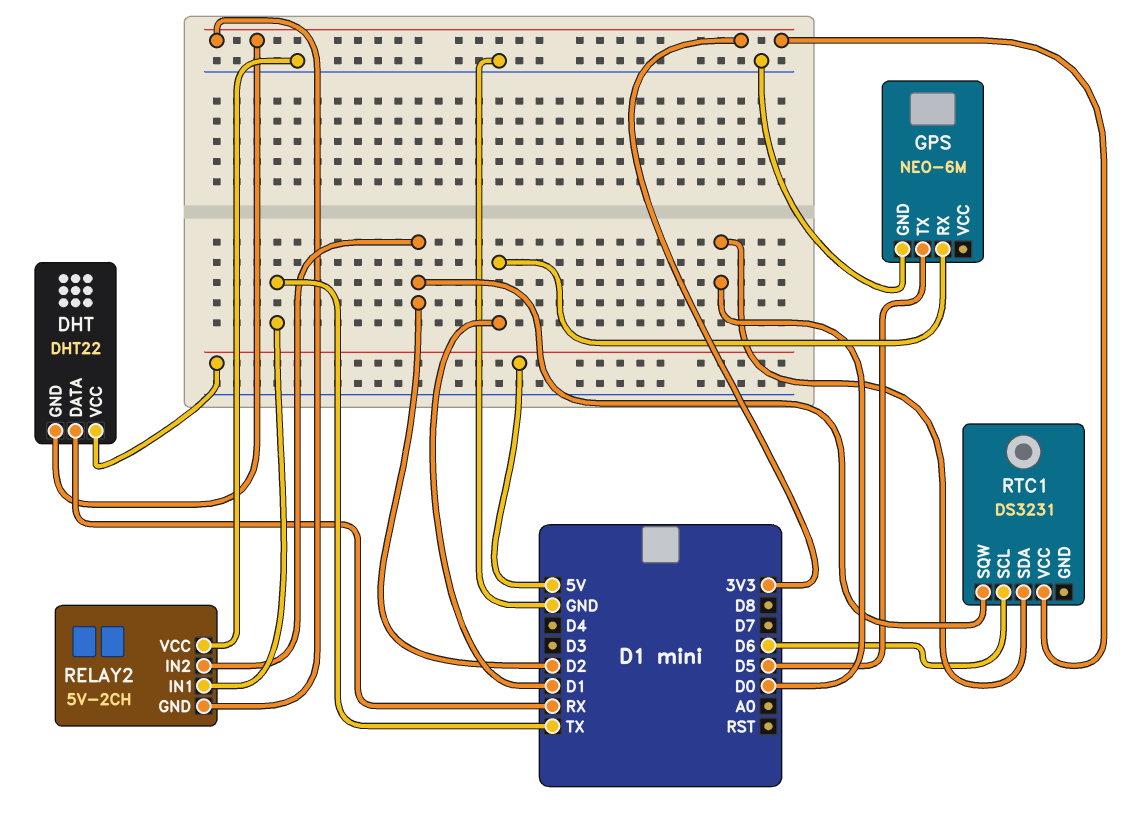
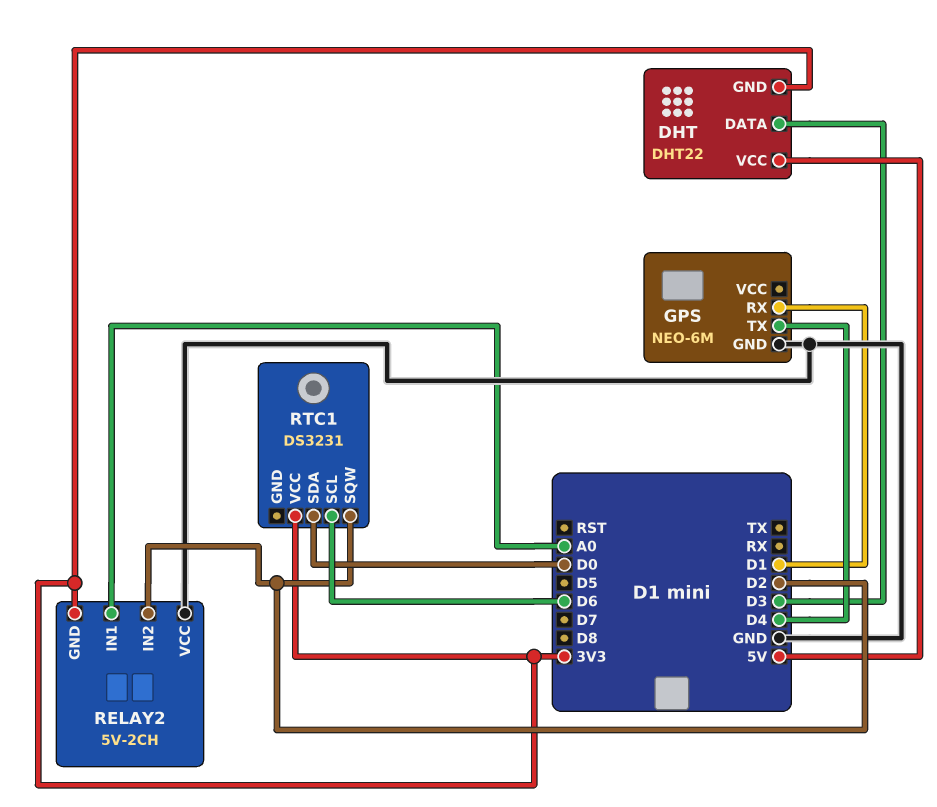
DHT pin DATA: RX -> D3
GPS pin TX: D5 -> D4
RELAY2 pin IN1: TX -> A0

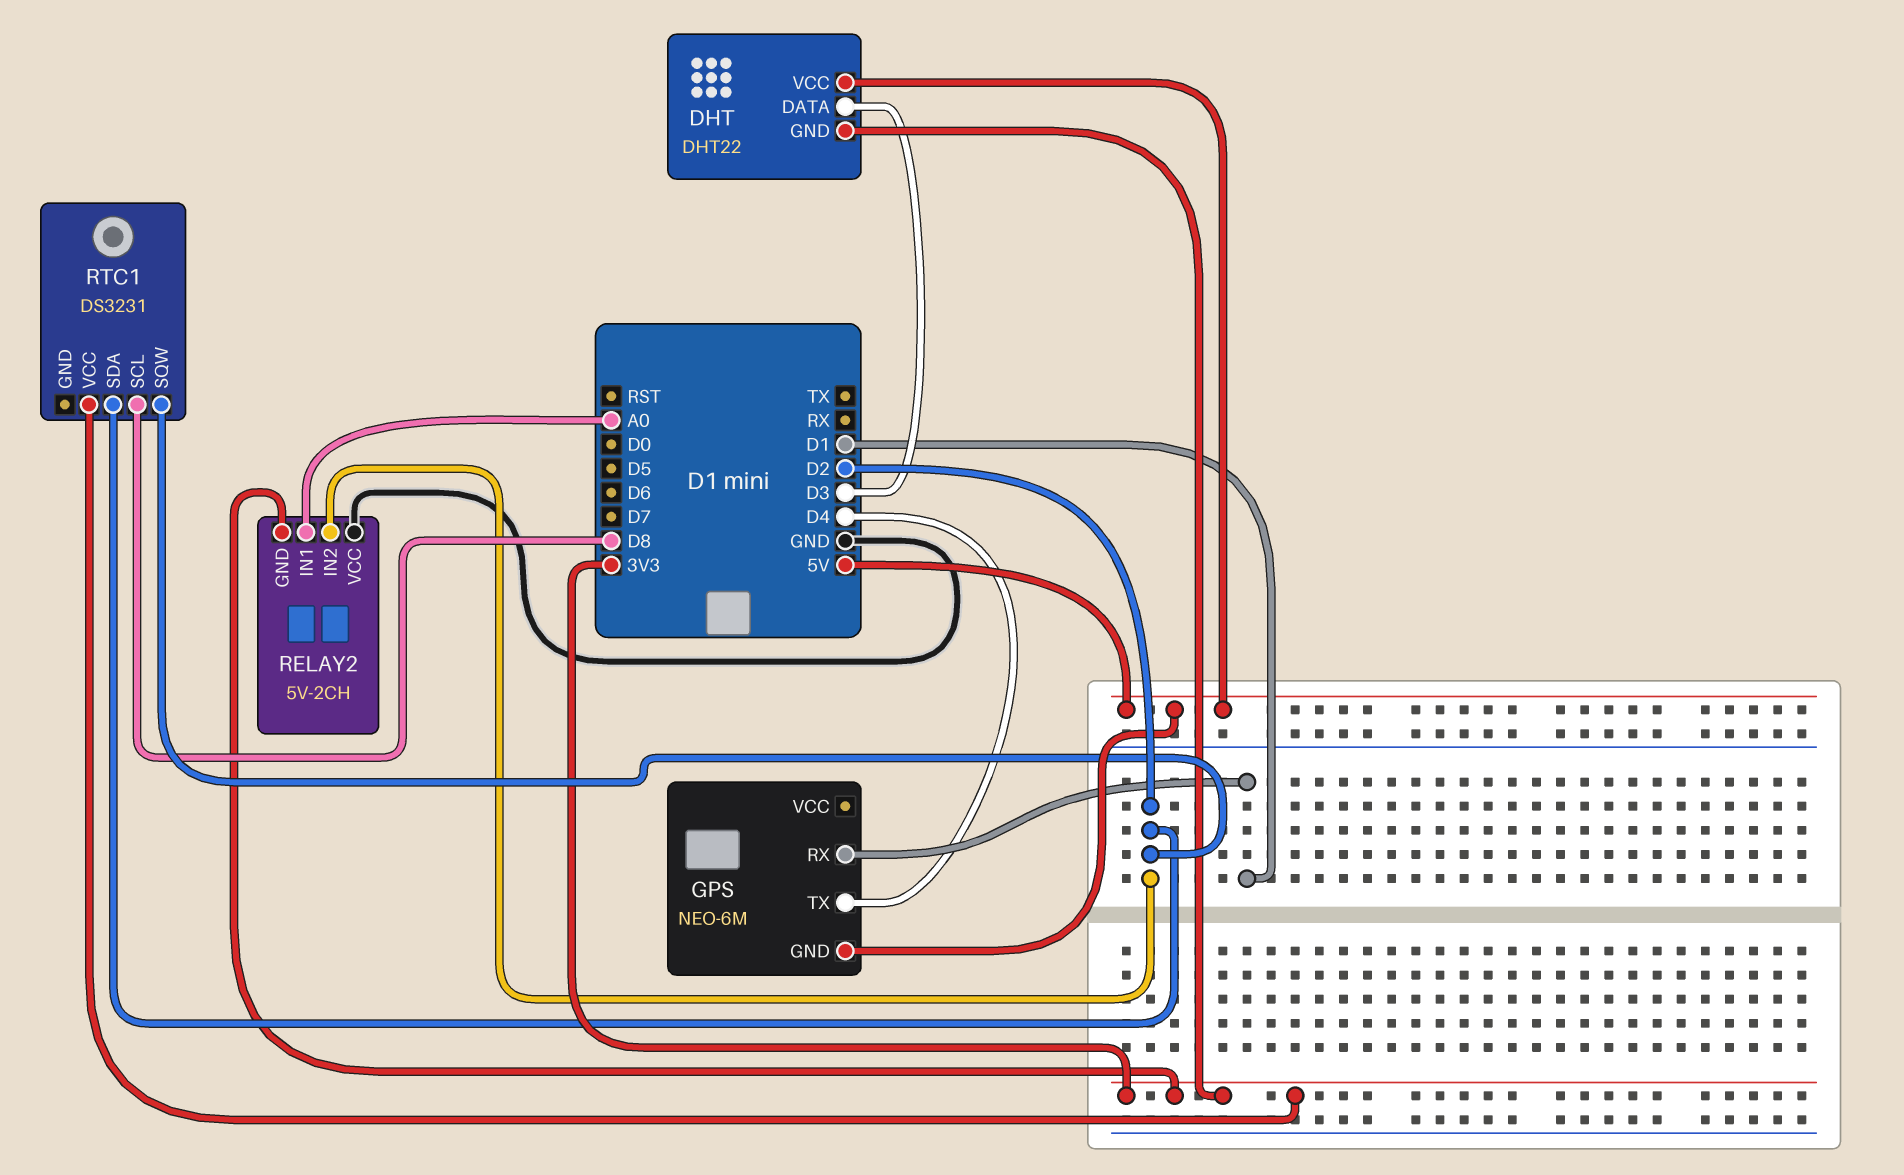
GPS pin GND: GND -> 5V
RTC1 pin SCL: D6 -> D8
RTC1 pin SDA: D0 -> D2

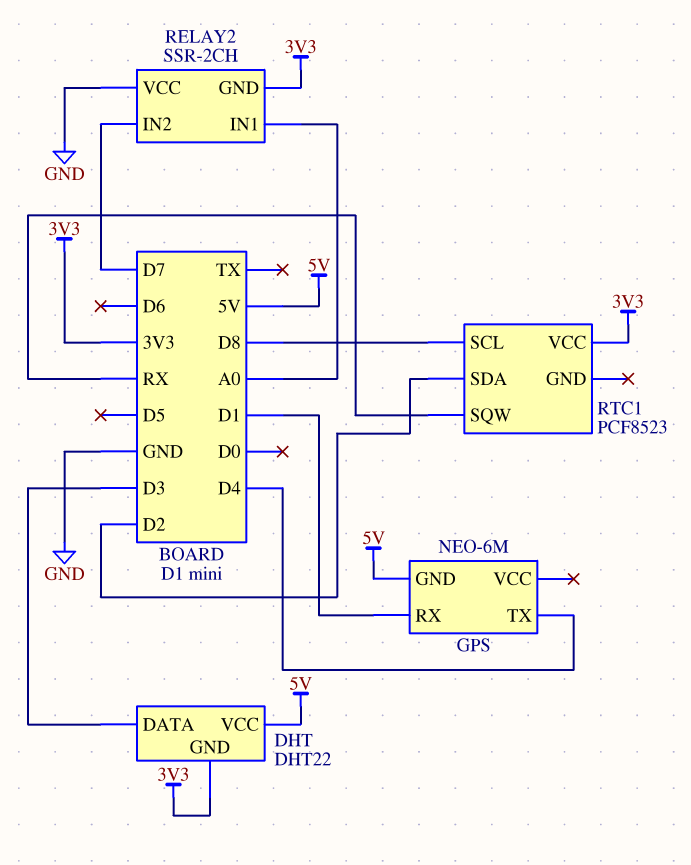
RELAY2: 5V-2CH -> SSR-2CH
RELAY2 pin IN2: D2 -> D7
RTC1: DS3231 -> PCF8523
RTC1 pin SQW: D2 -> RX

